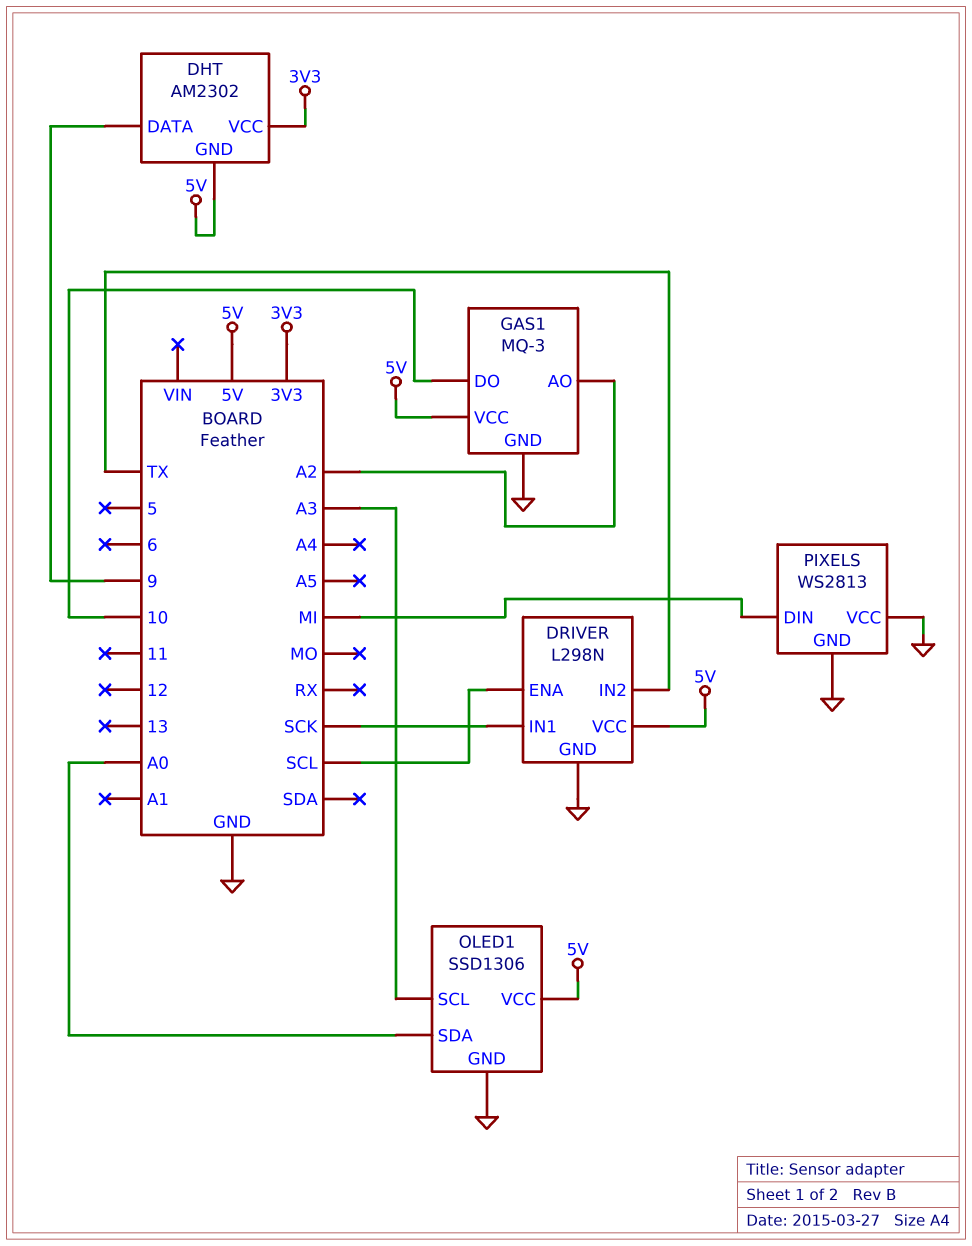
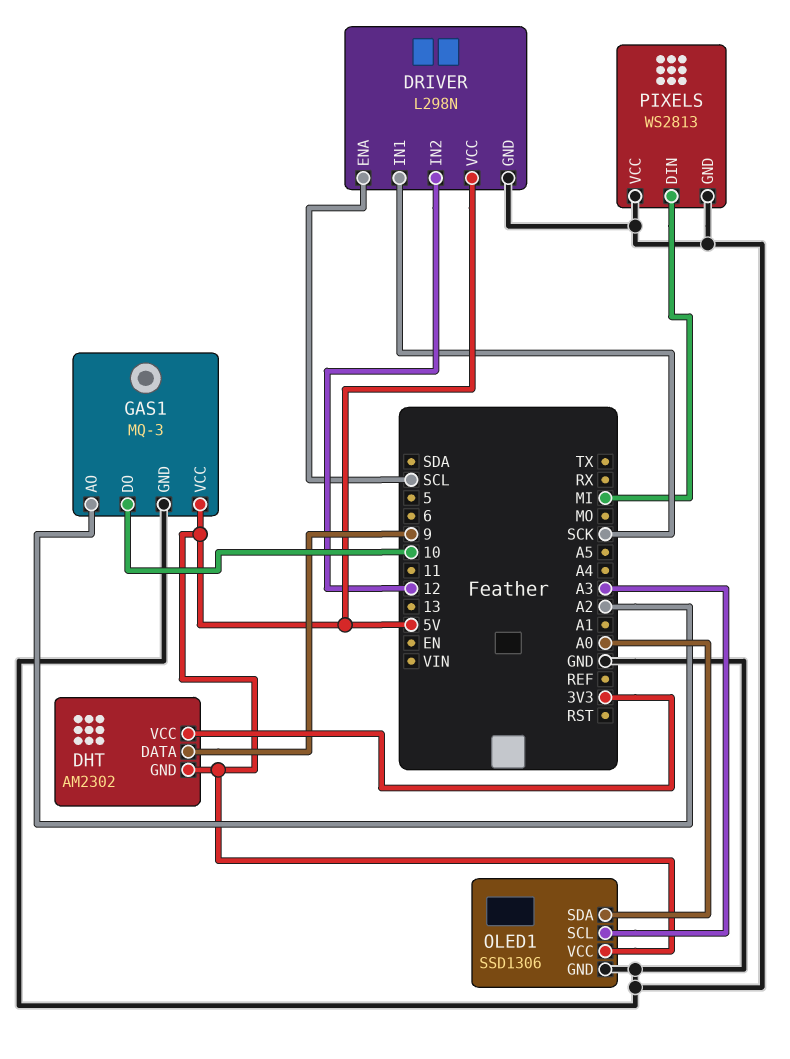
DRIVER pin IN2: TX -> 12

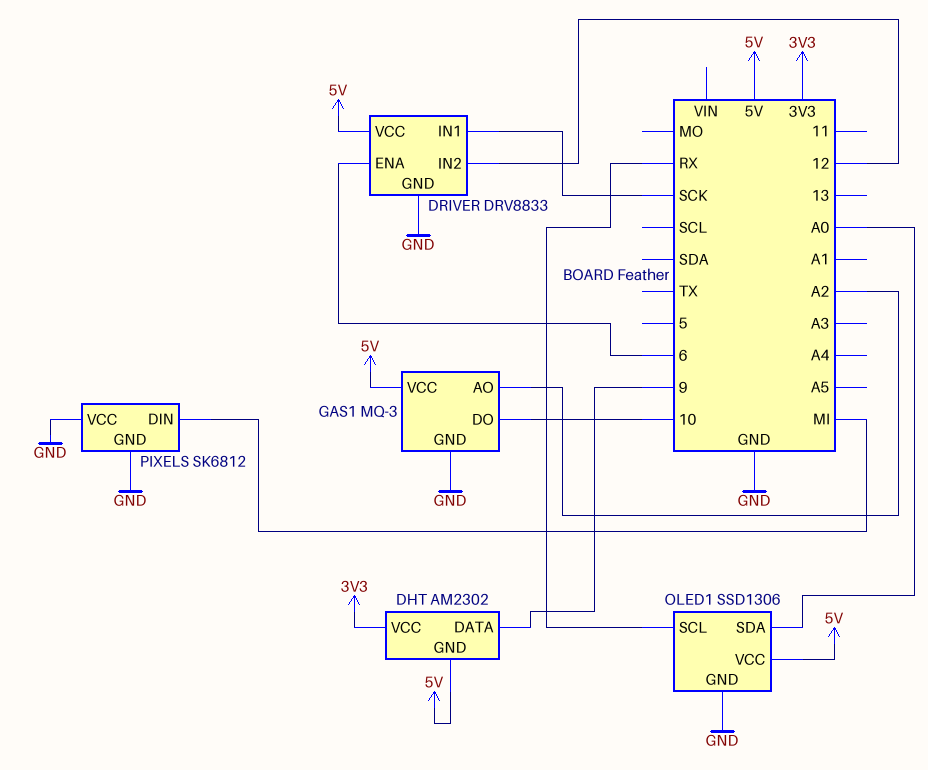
DRIVER: L298N -> DRV8833
DRIVER pin ENA: SCL -> 6
OLED1 pin SCL: A3 -> RX
PIXELS: WS2813 -> SK6812

